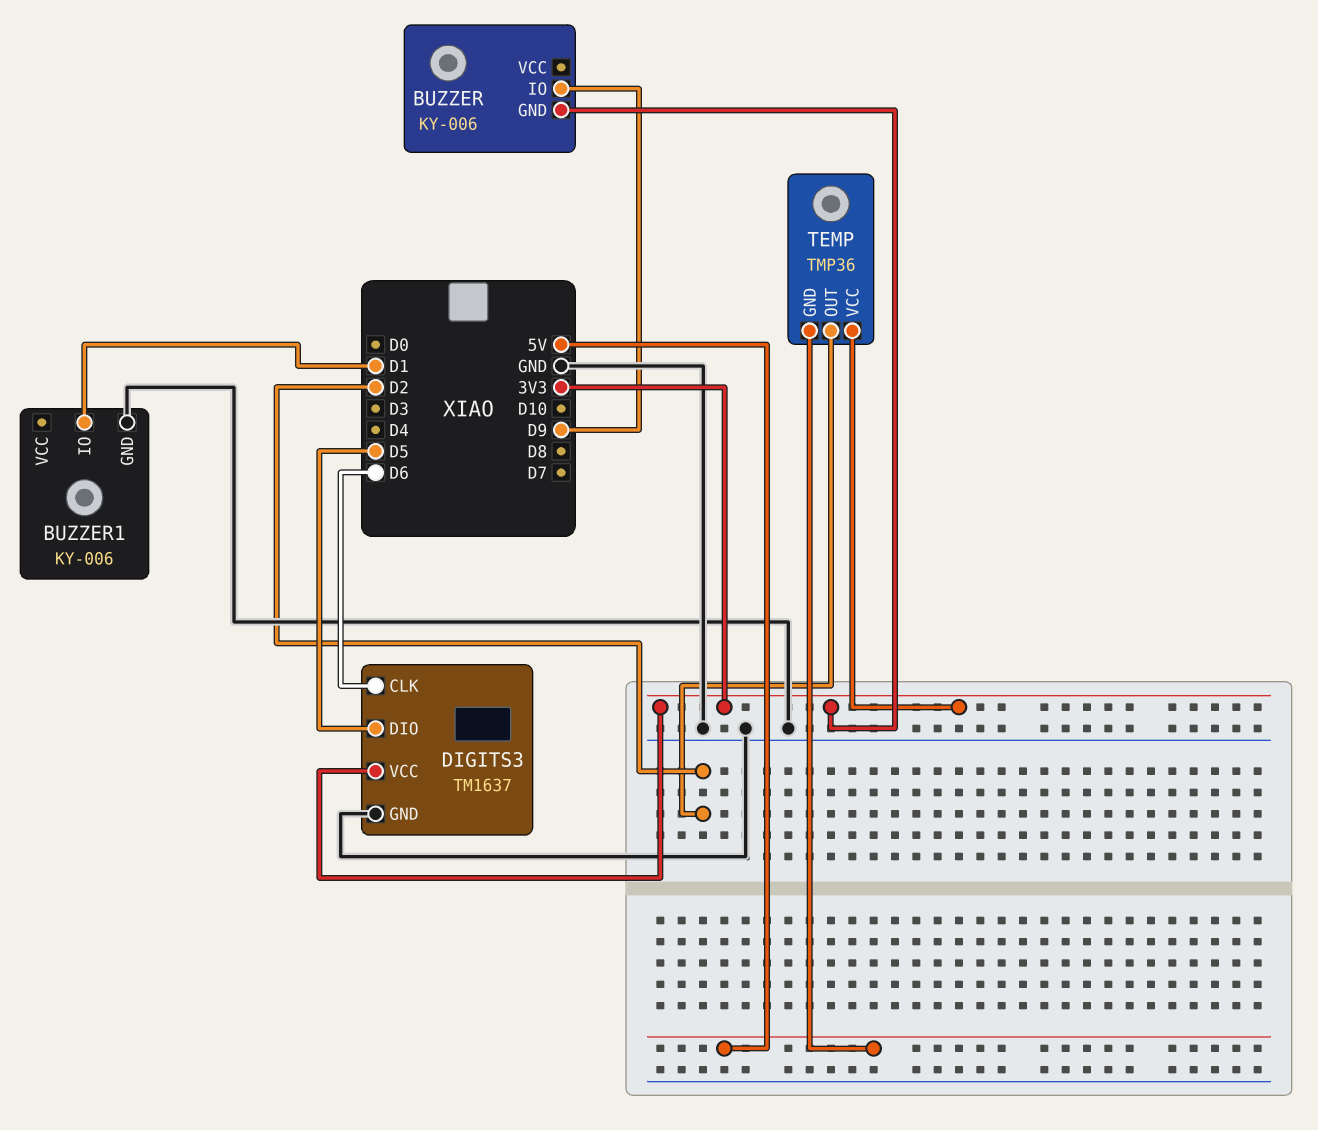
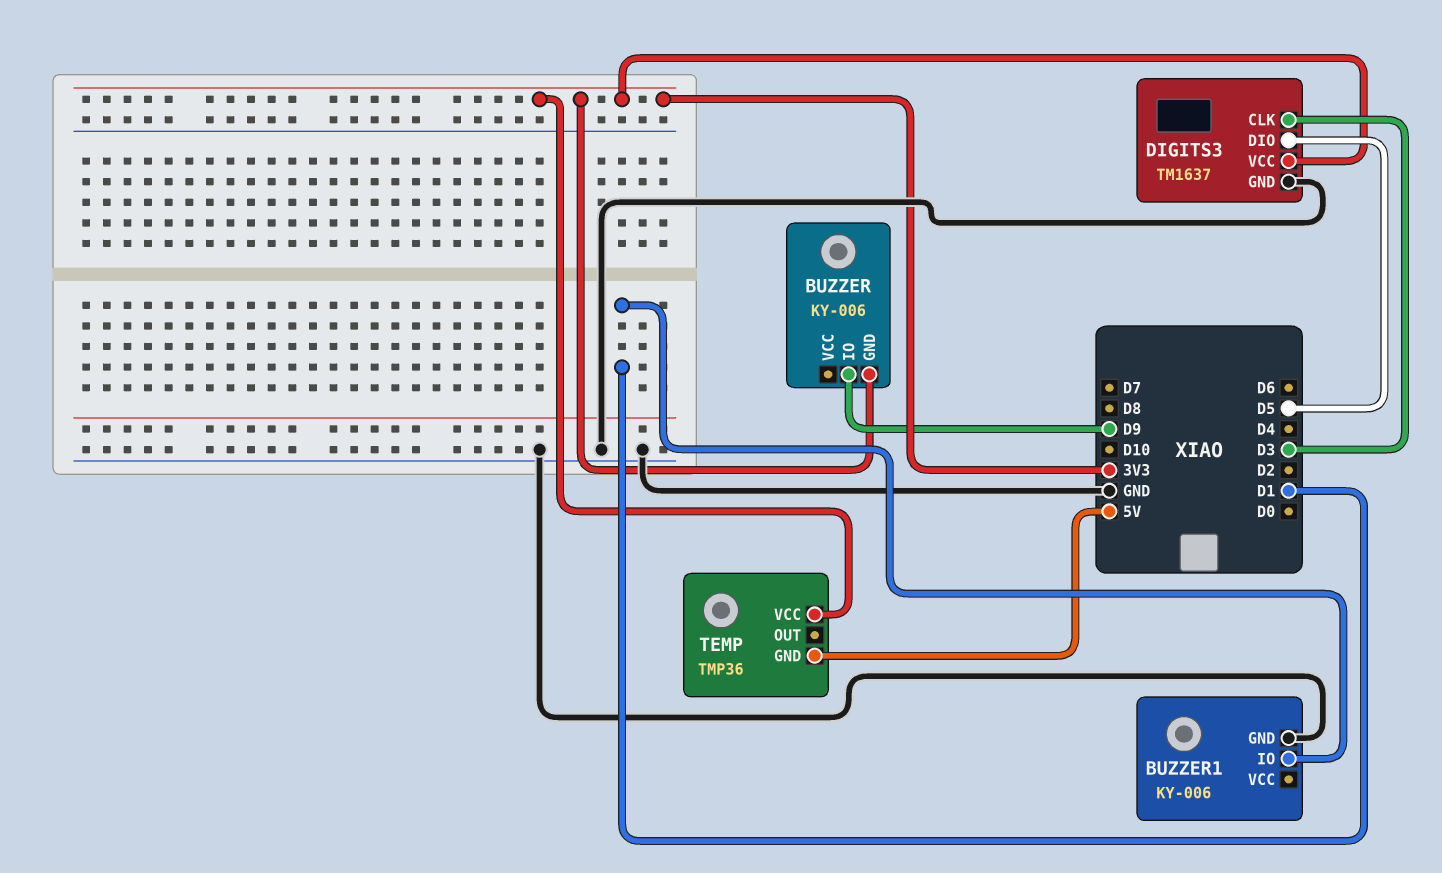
DIGITS3 pin CLK: D6 -> D3
TEMP pin OUT: D2 -> none

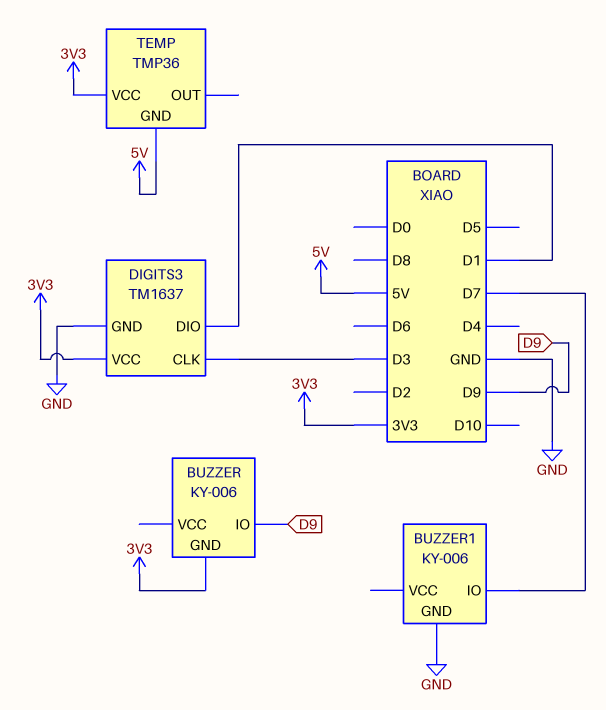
BUZZER1 pin IO: D1 -> D7
DIGITS3 pin DIO: D5 -> D1

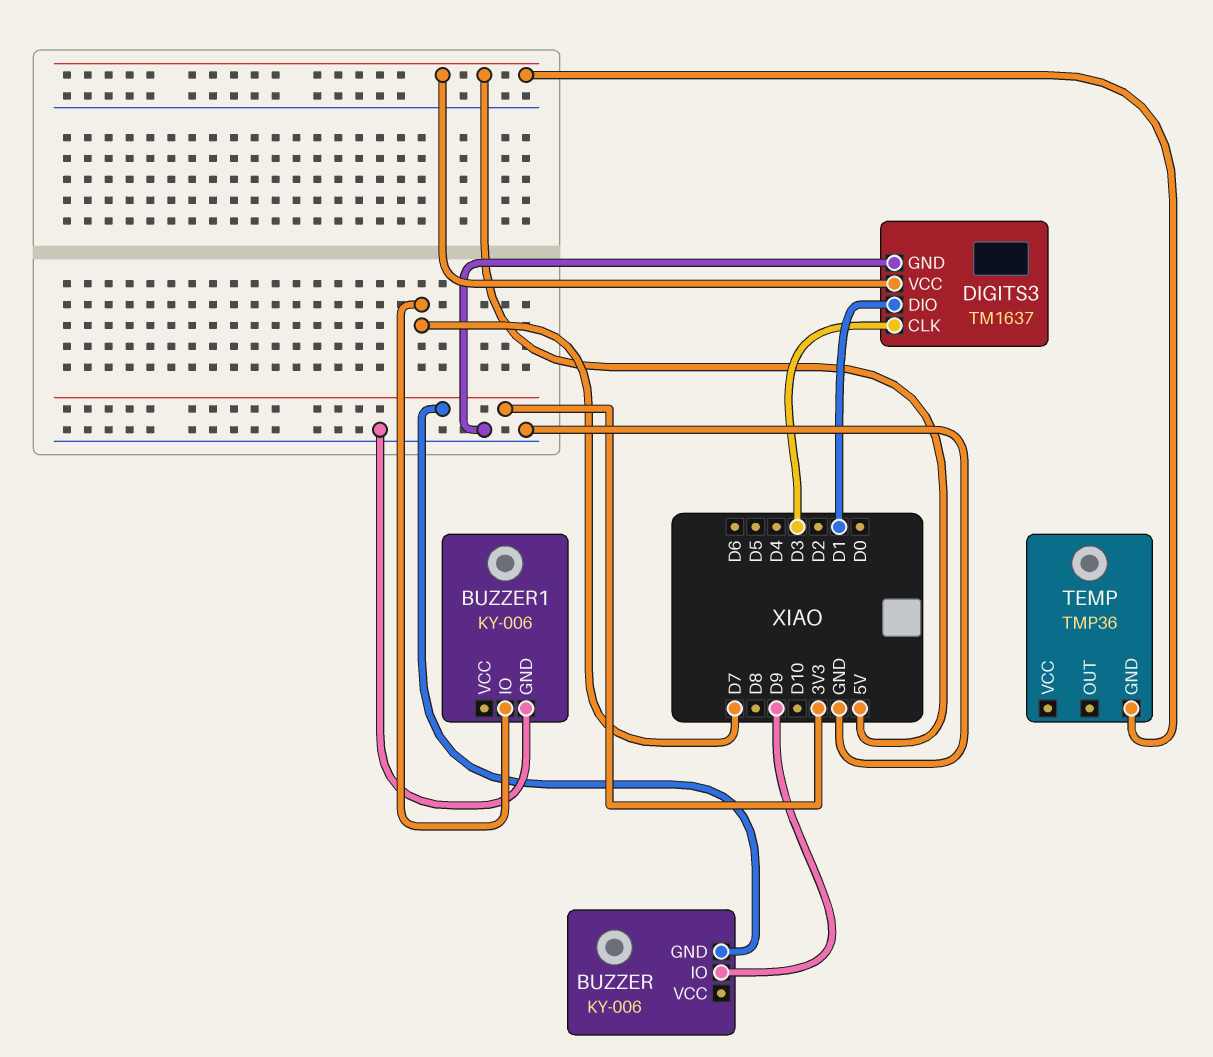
DIGITS3 pin VCC: 3V3 -> 5V
TEMP pin VCC: 3V3 -> none

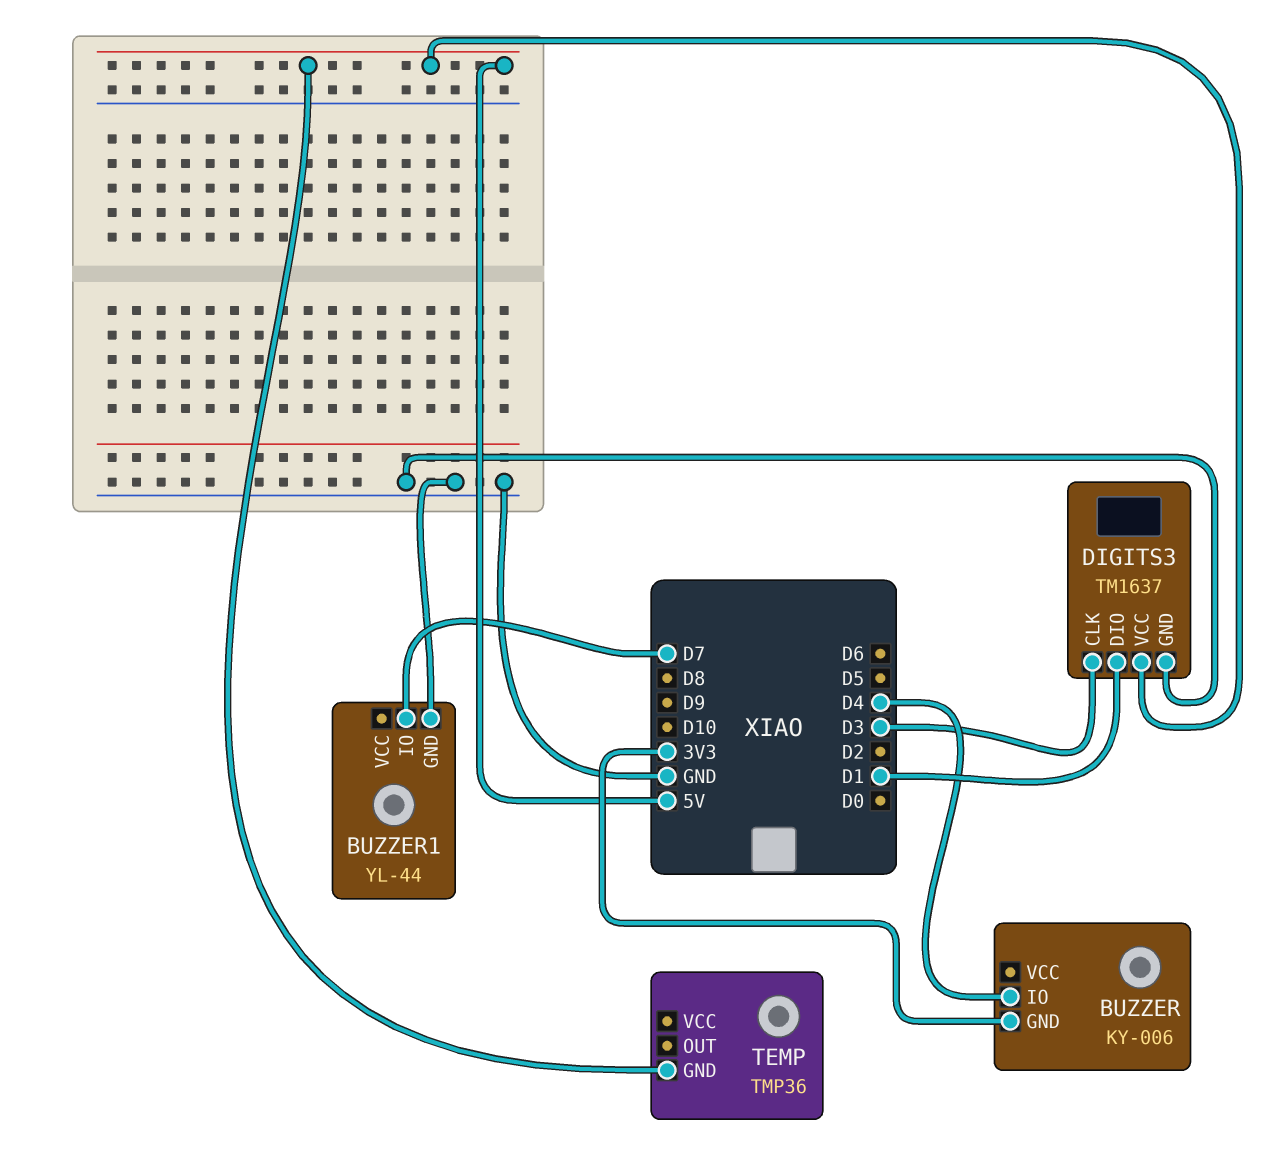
BUZZER pin IO: D9 -> D4
BUZZER1: KY-006 -> YL-44

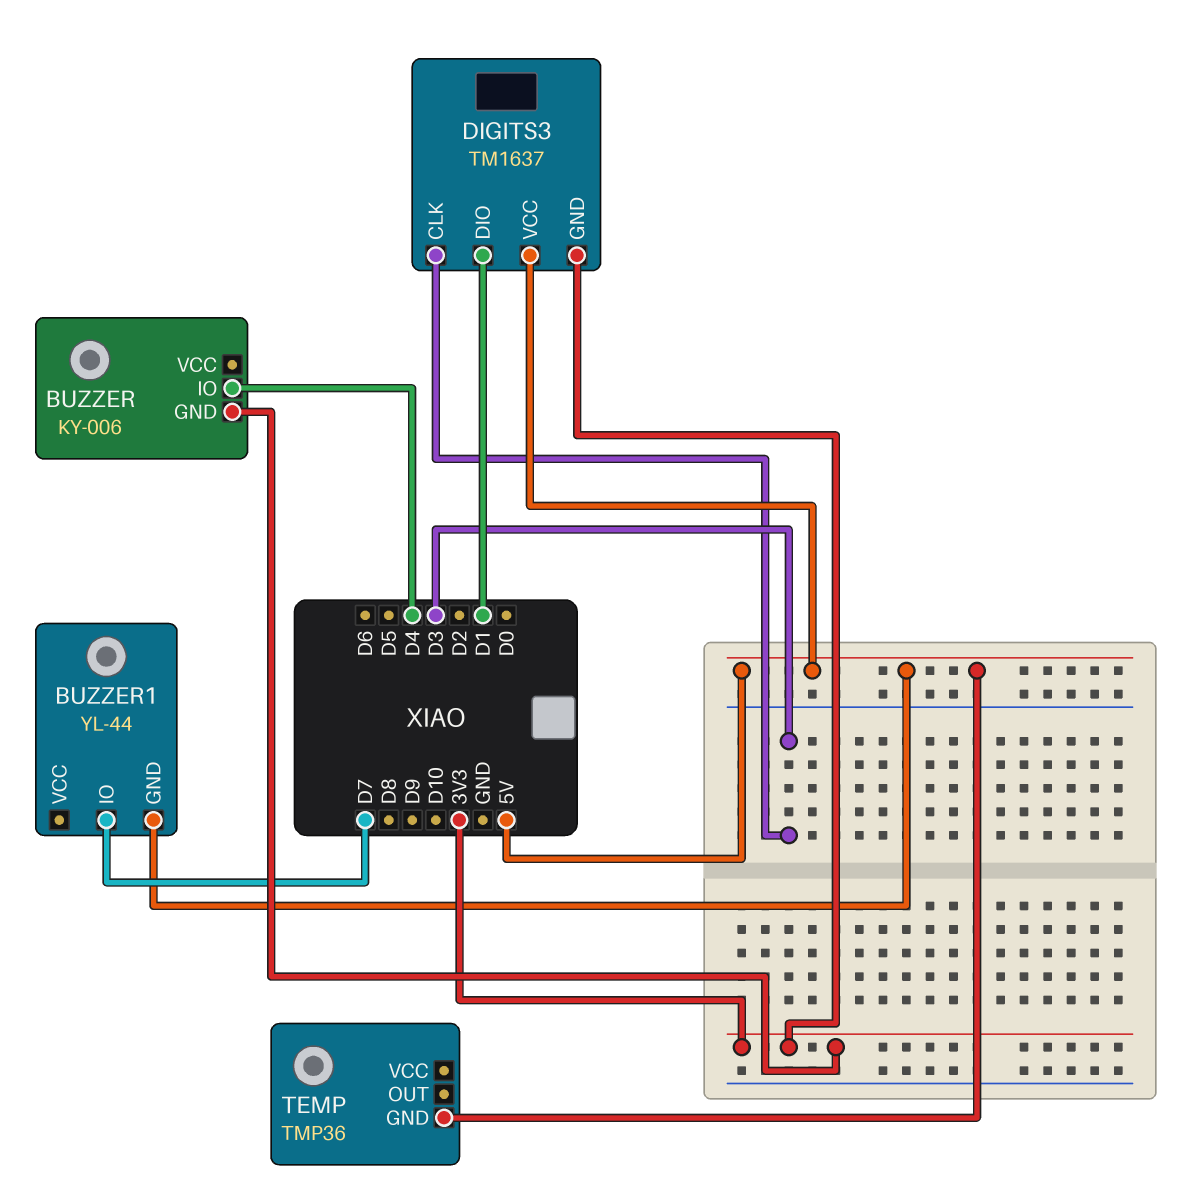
BUZZER1 pin GND: GND -> 5V
DIGITS3 pin GND: GND -> 3V3

